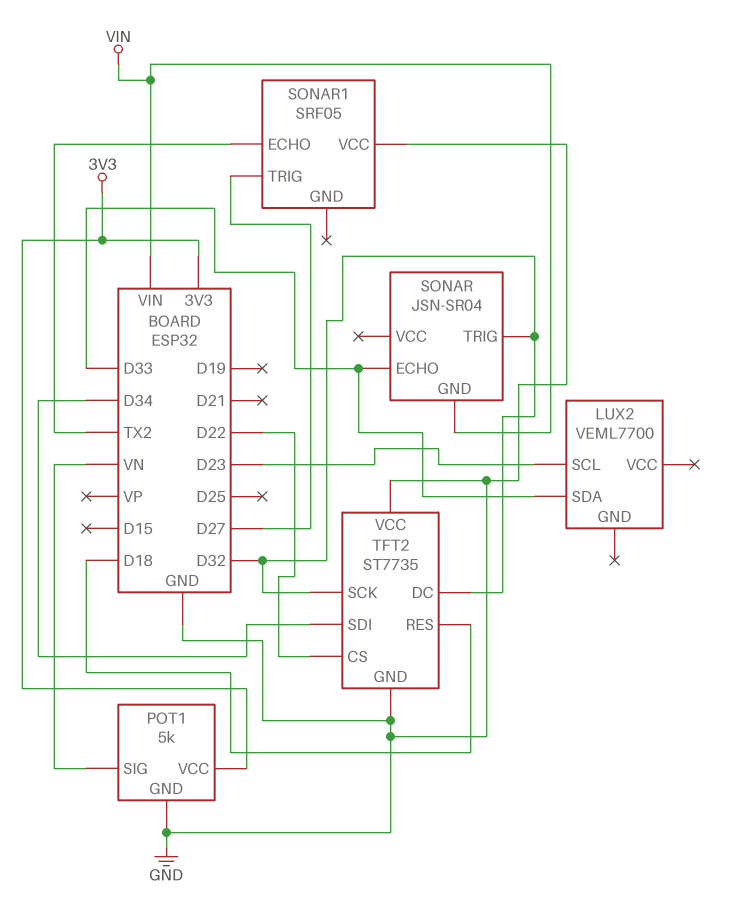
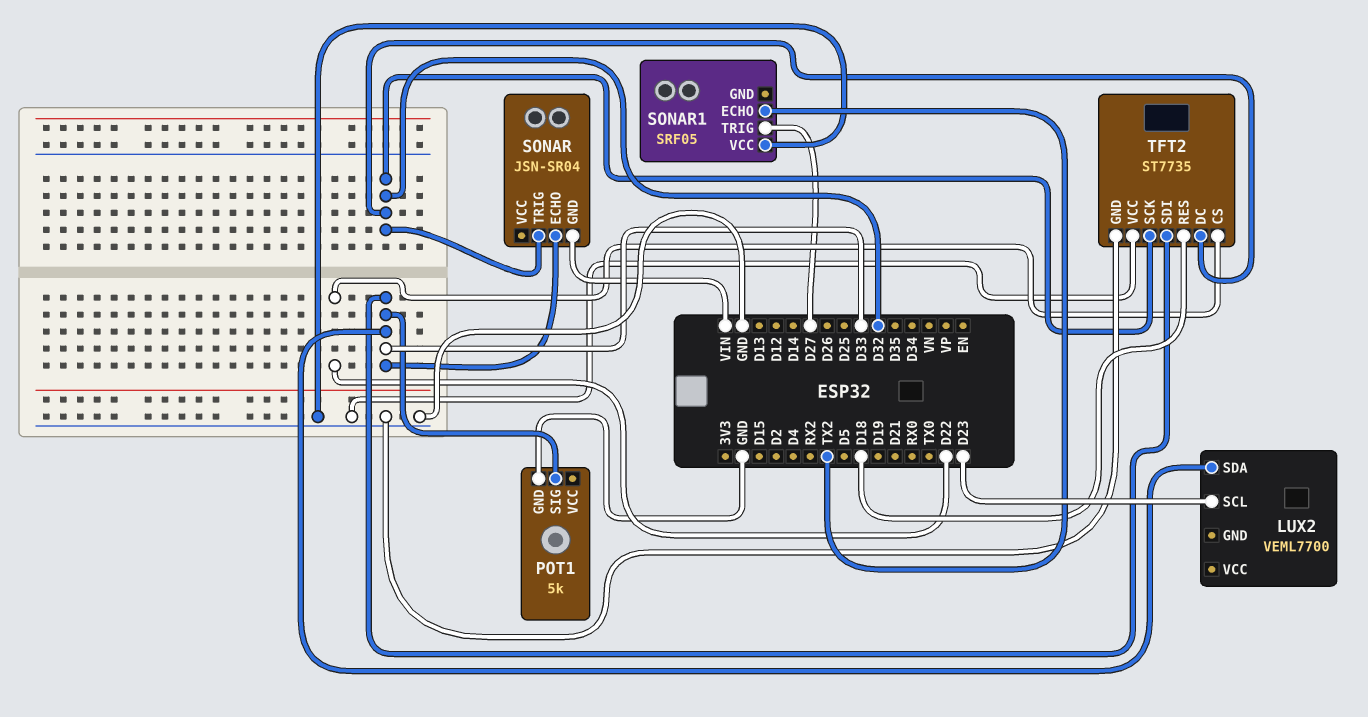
POT1 pin SIG: VN -> D33
POT1 pin VCC: 3V3 -> none
TFT2 pin SDI: D34 -> D33

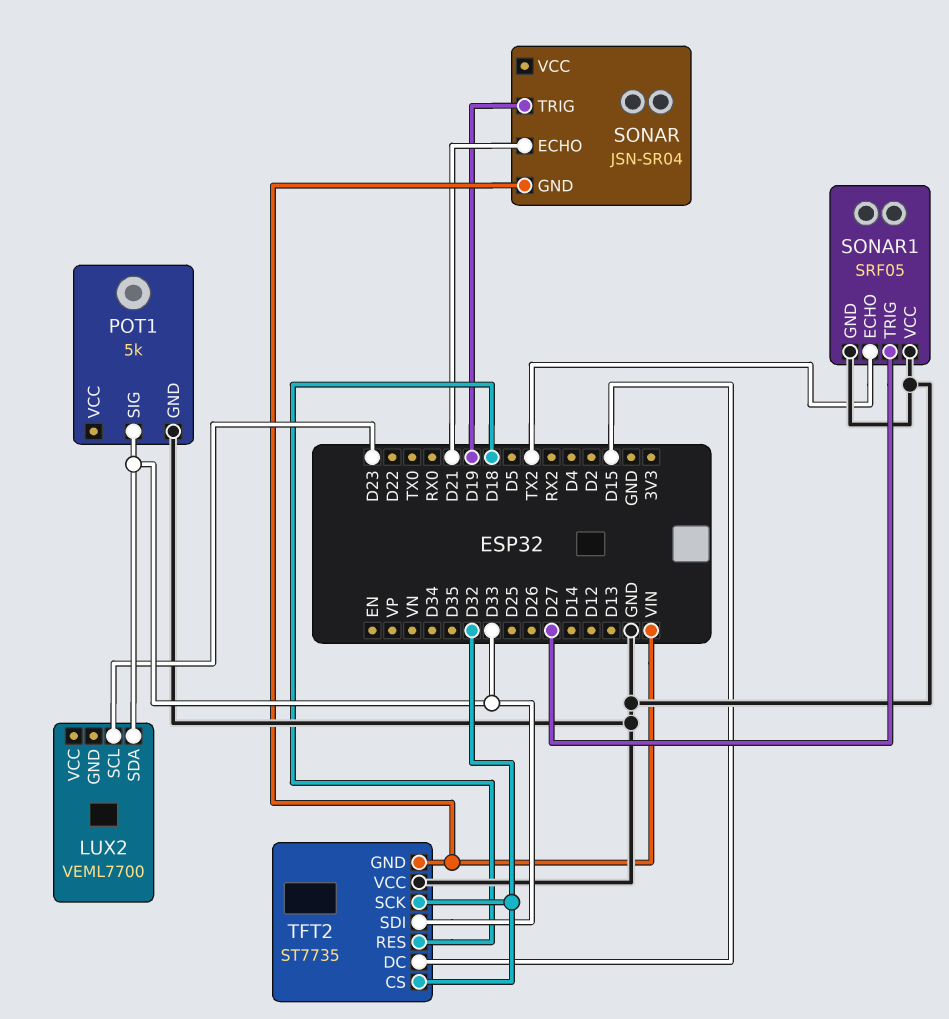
SONAR pin ECHO: D33 -> D21
SONAR pin TRIG: D32 -> D19
SONAR1 pin GND: none -> GND
TFT2 pin CS: D22 -> D32
TFT2 pin DC: D32 -> D15
TFT2 pin GND: GND -> VIN

